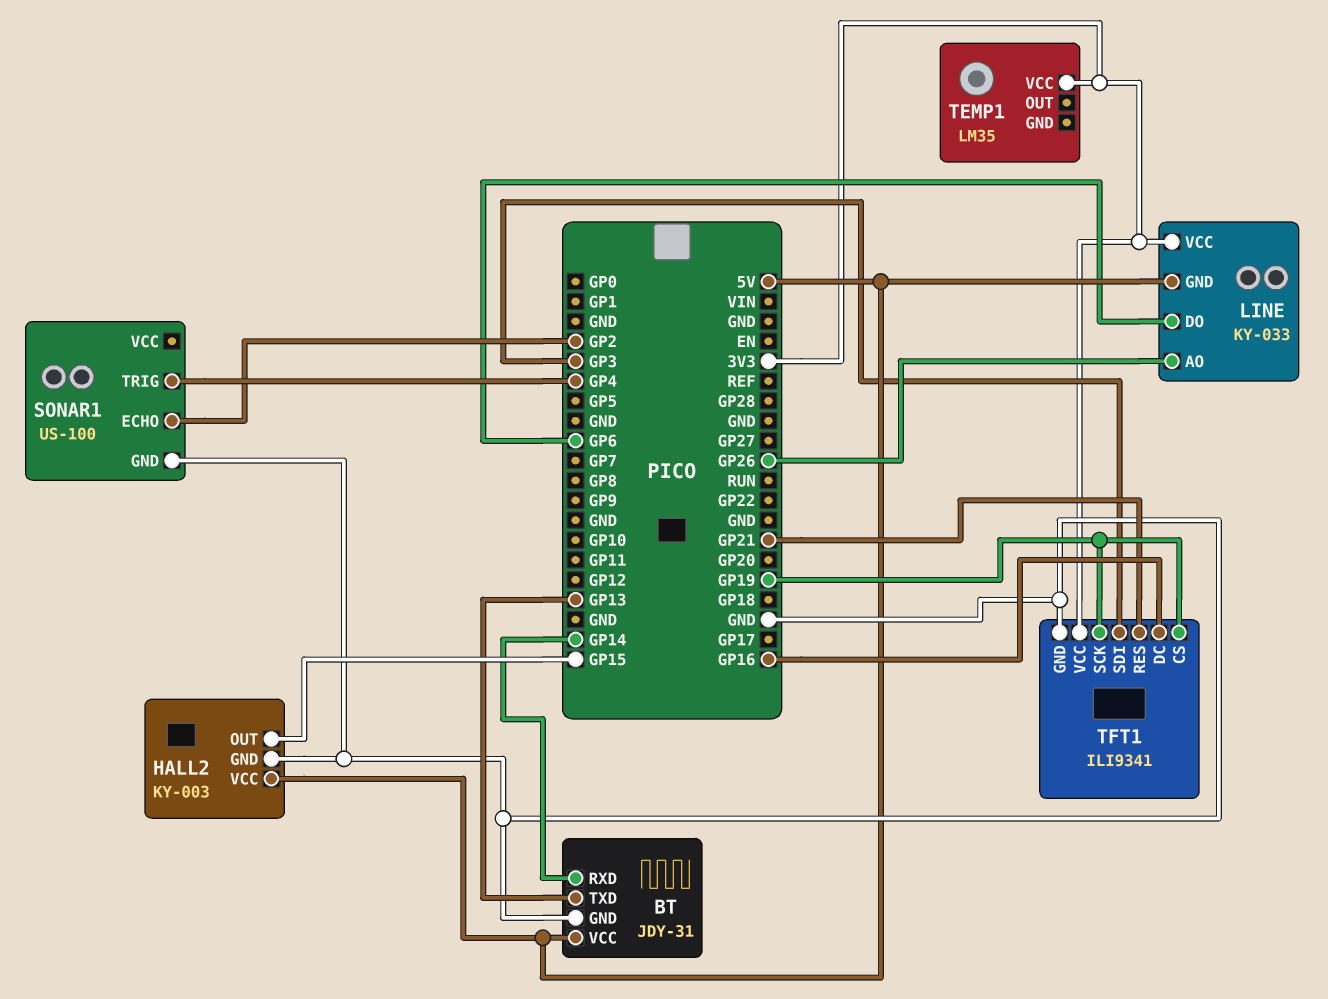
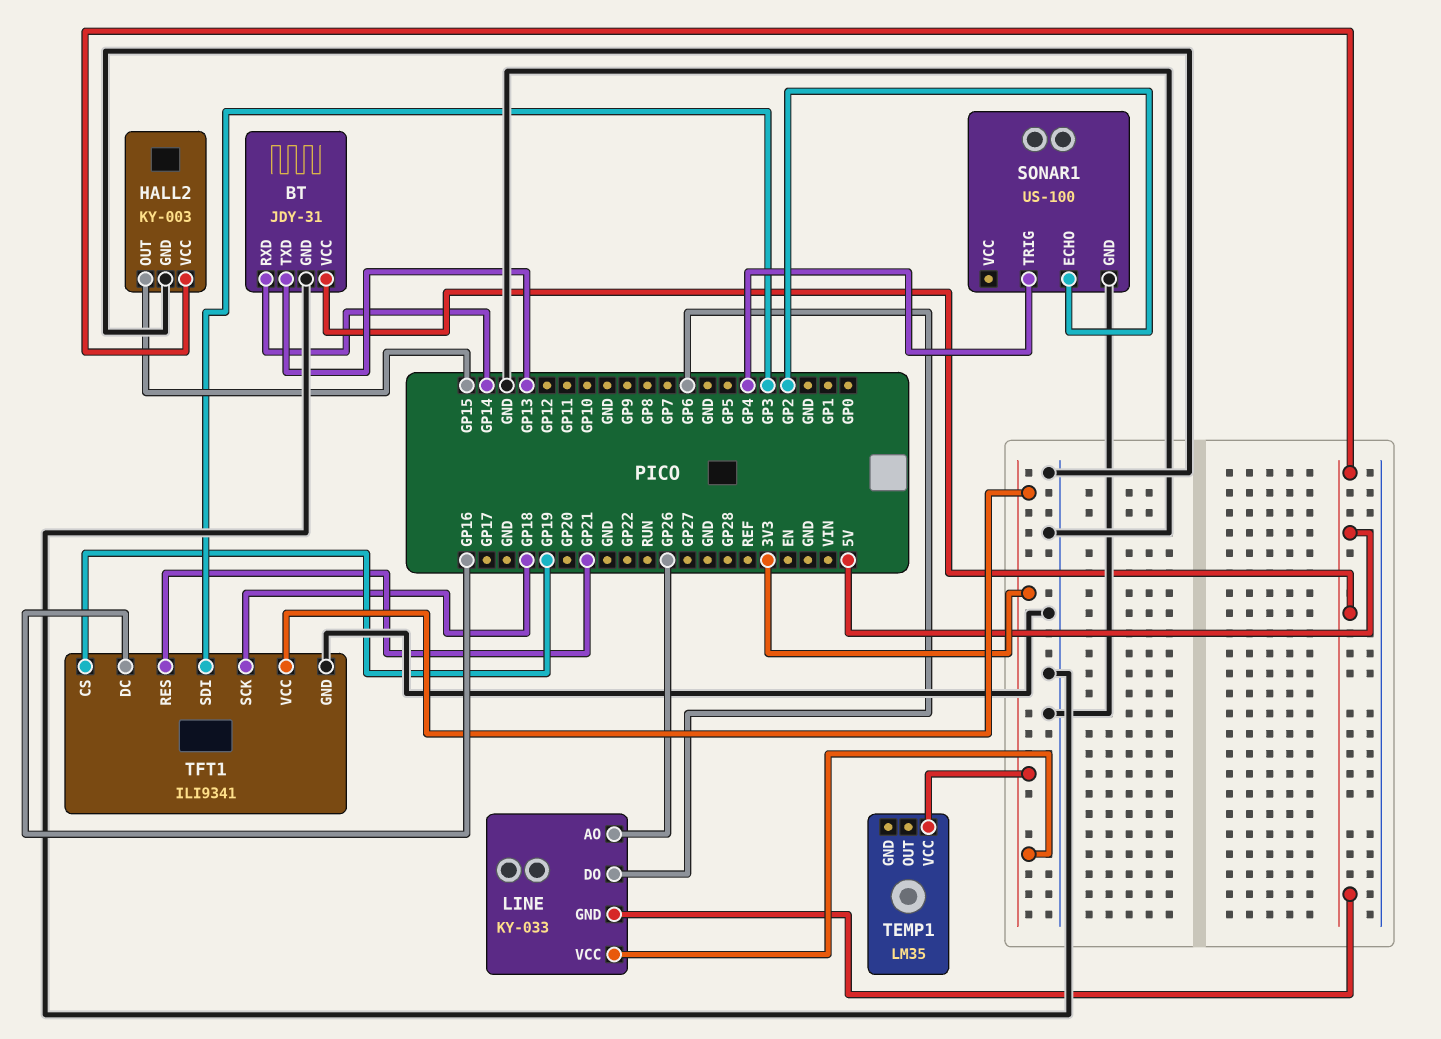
TFT1 pin SCK: GP19 -> GP18

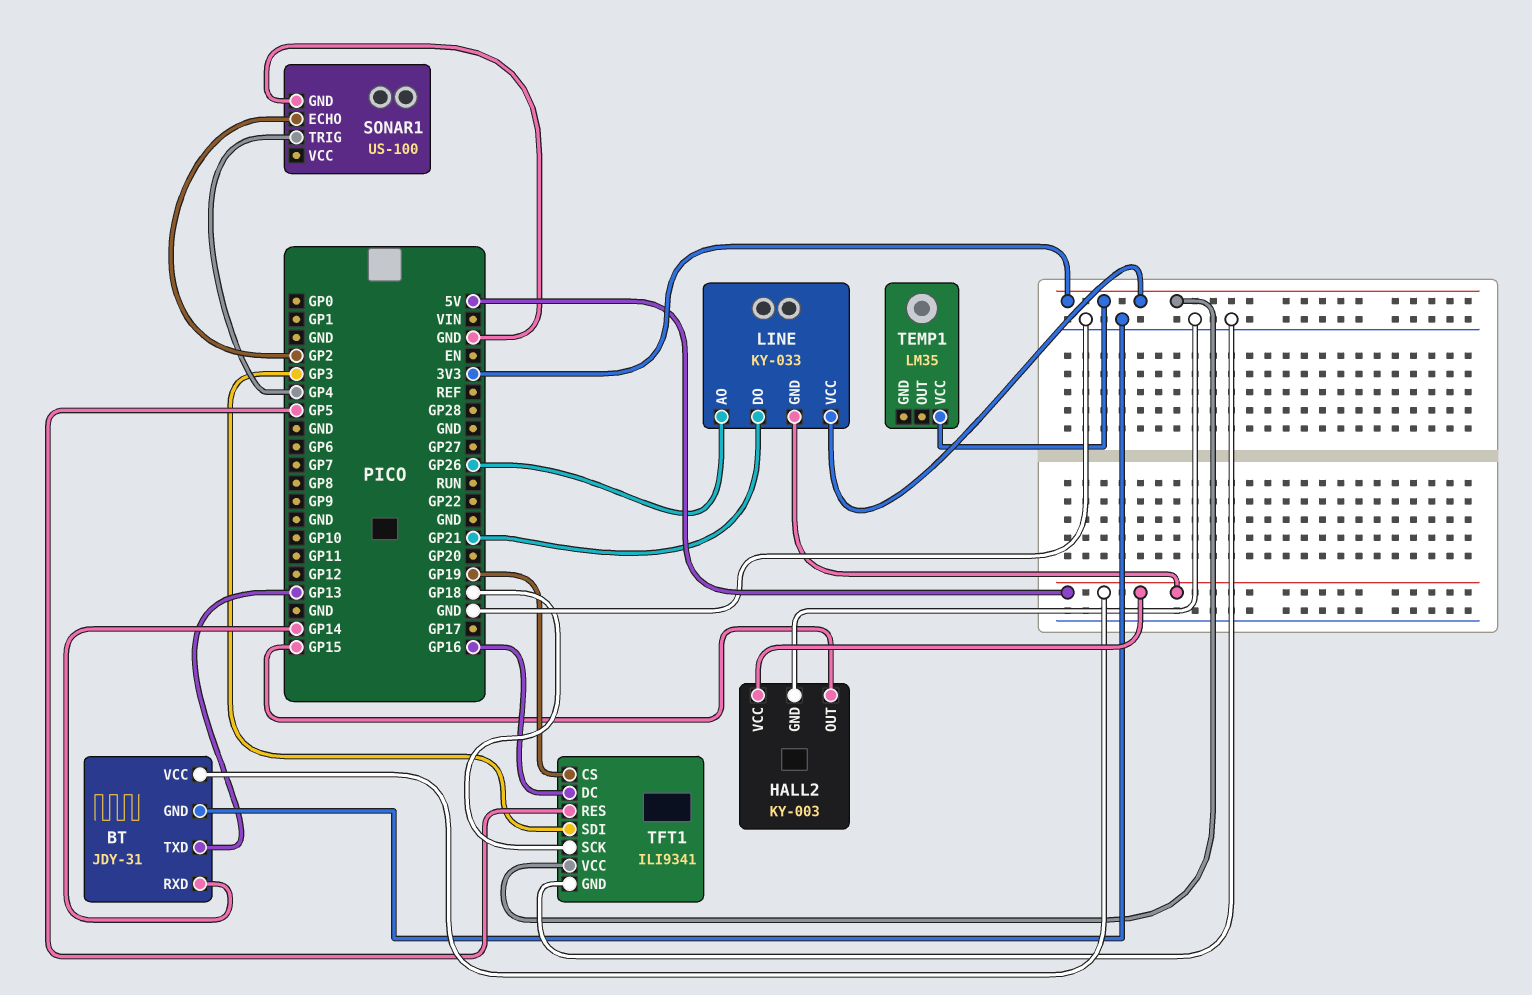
LINE pin DO: GP6 -> GP21
TFT1 pin RES: GP21 -> GP5

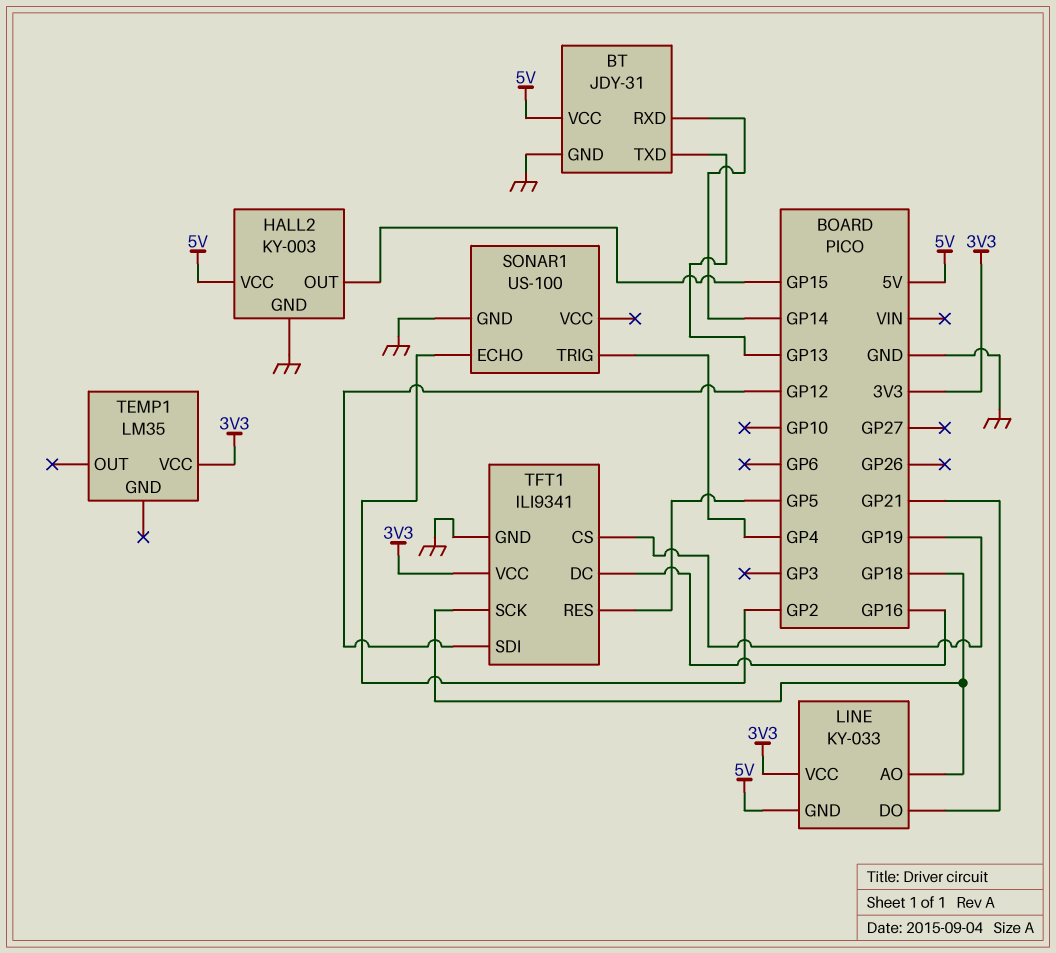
LINE pin AO: GP26 -> GP18
TFT1 pin SDI: GP3 -> GP12

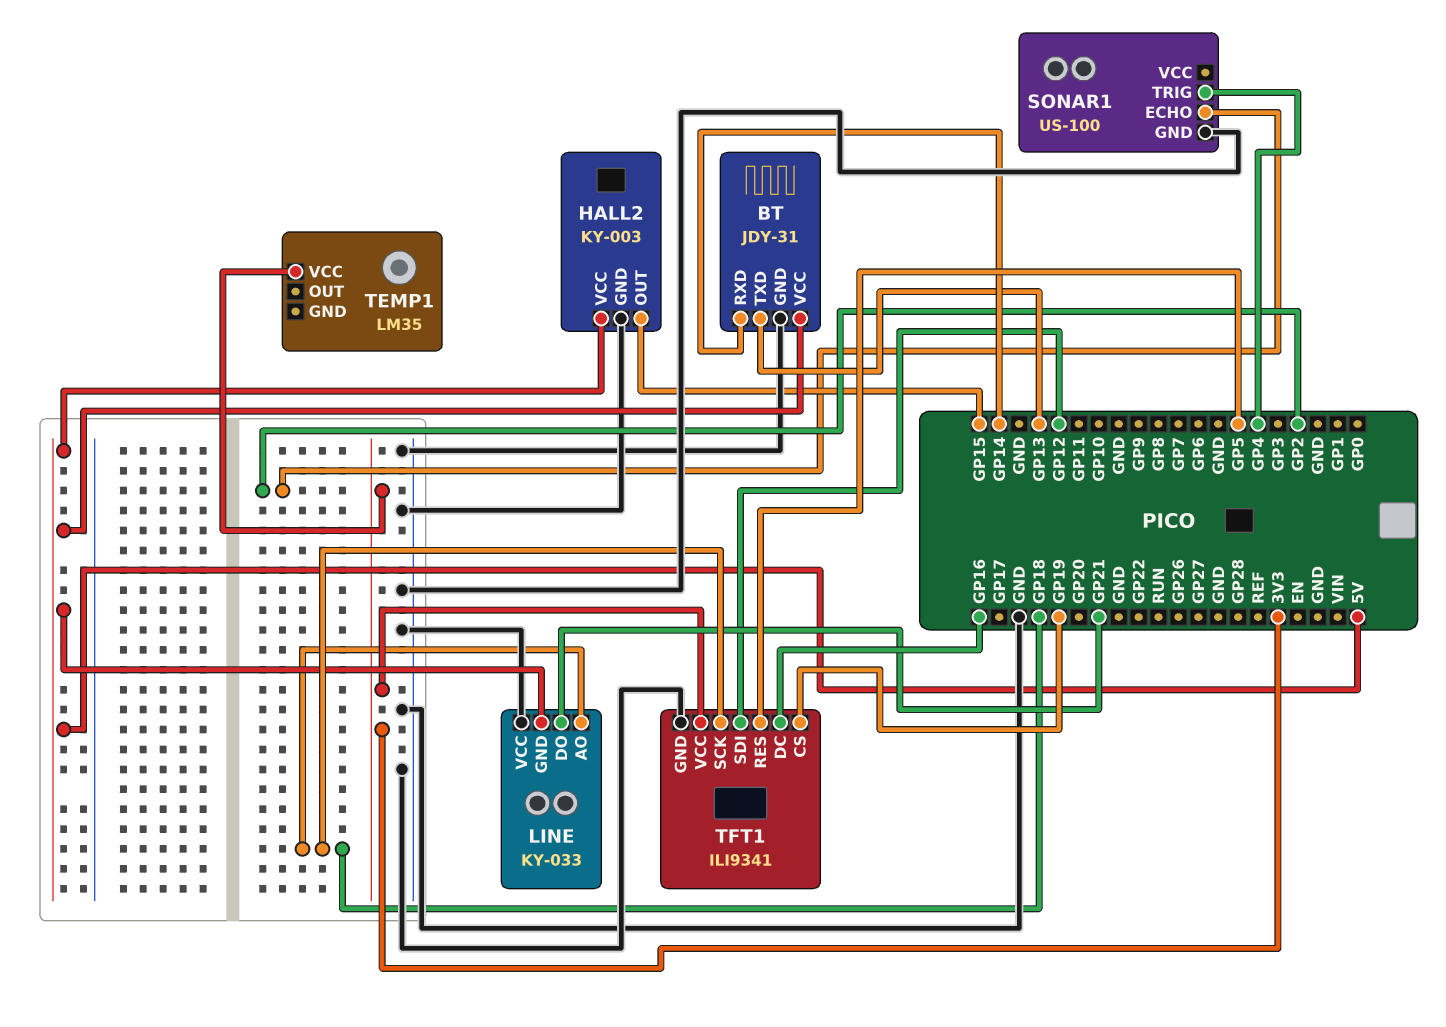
LINE pin VCC: 3V3 -> GND

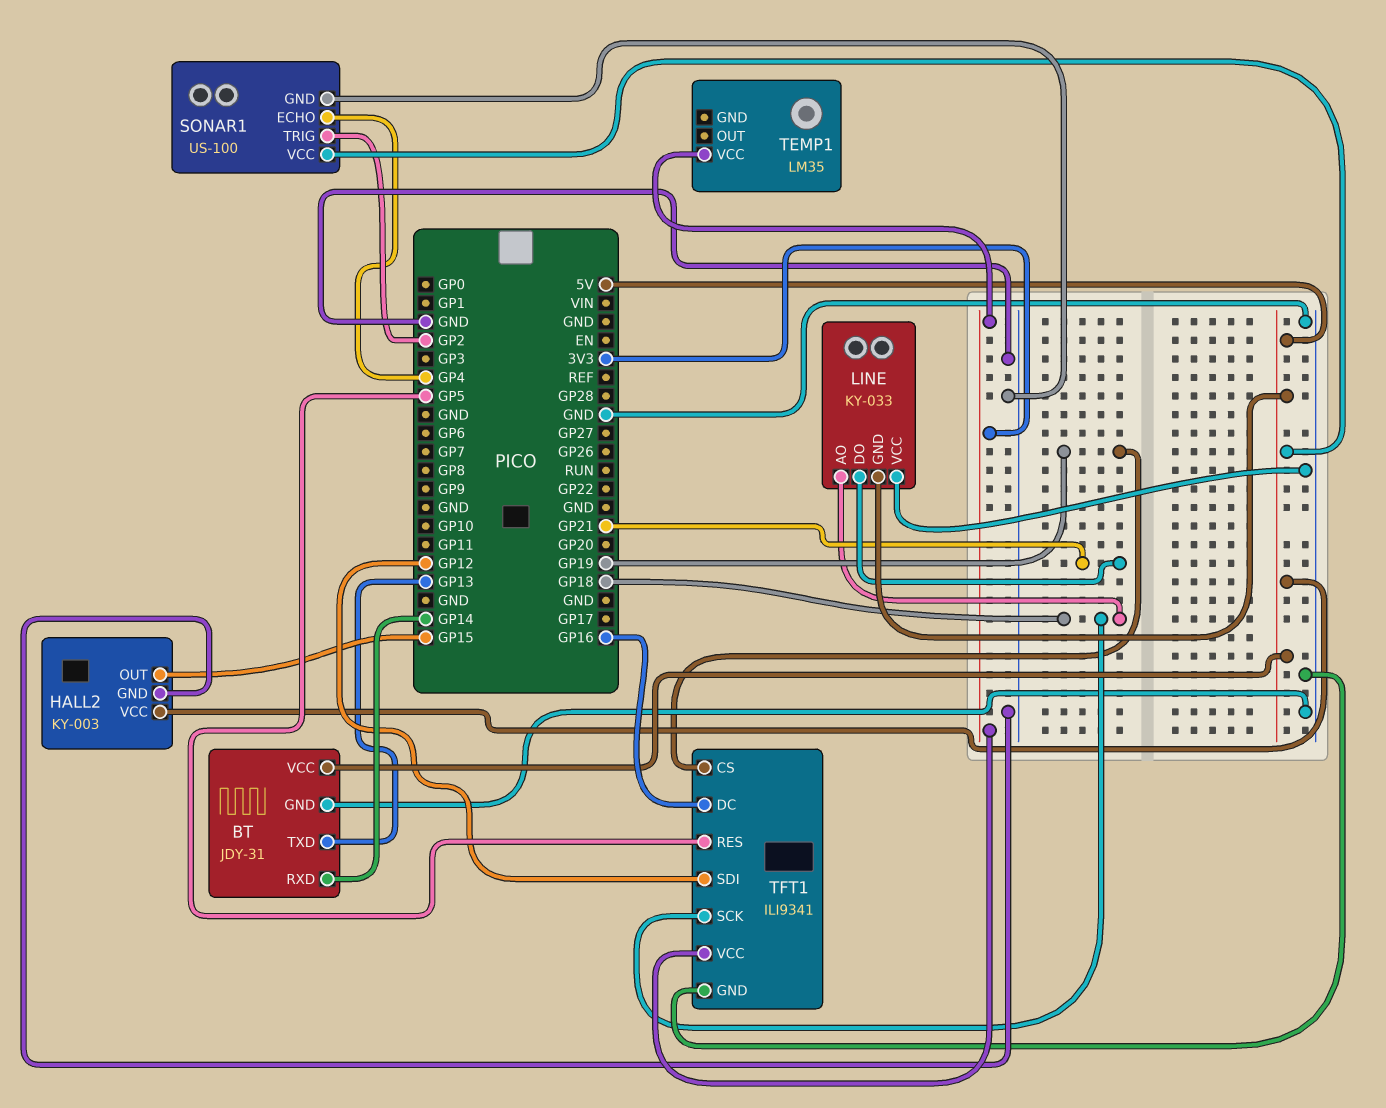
SONAR1 pin ECHO: GP2 -> GP4
SONAR1 pin TRIG: GP4 -> GP2
SONAR1 pin VCC: none -> 5V

